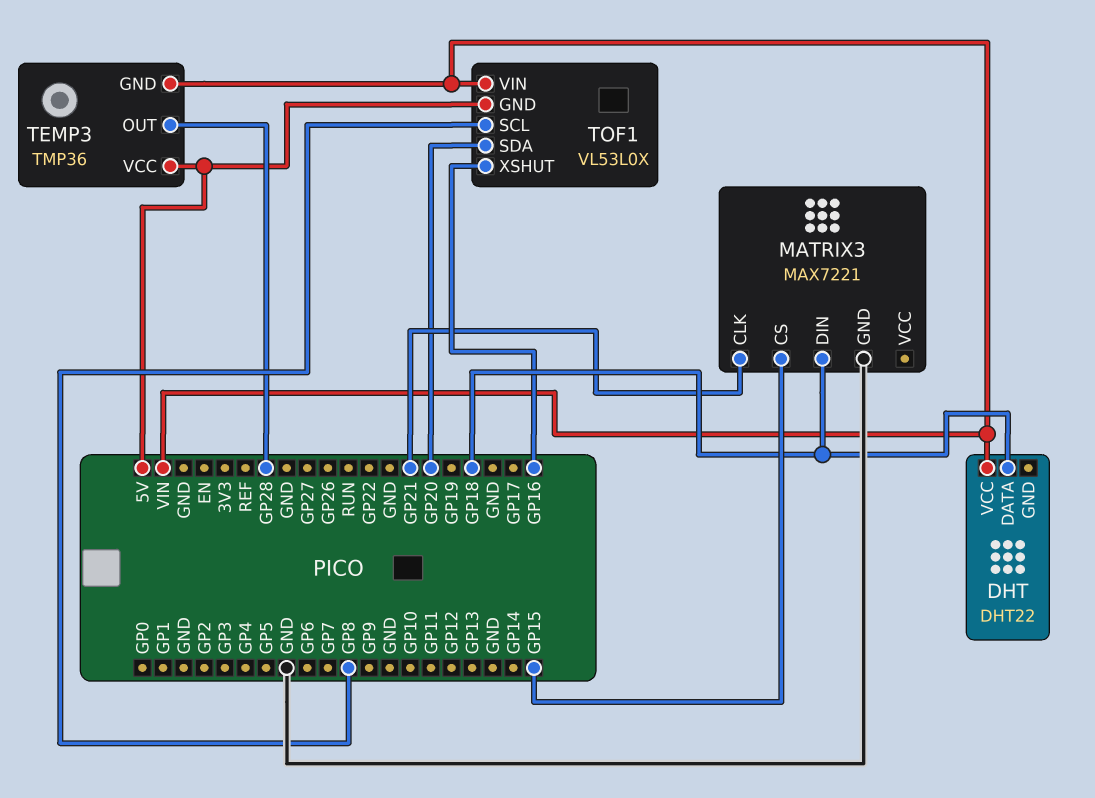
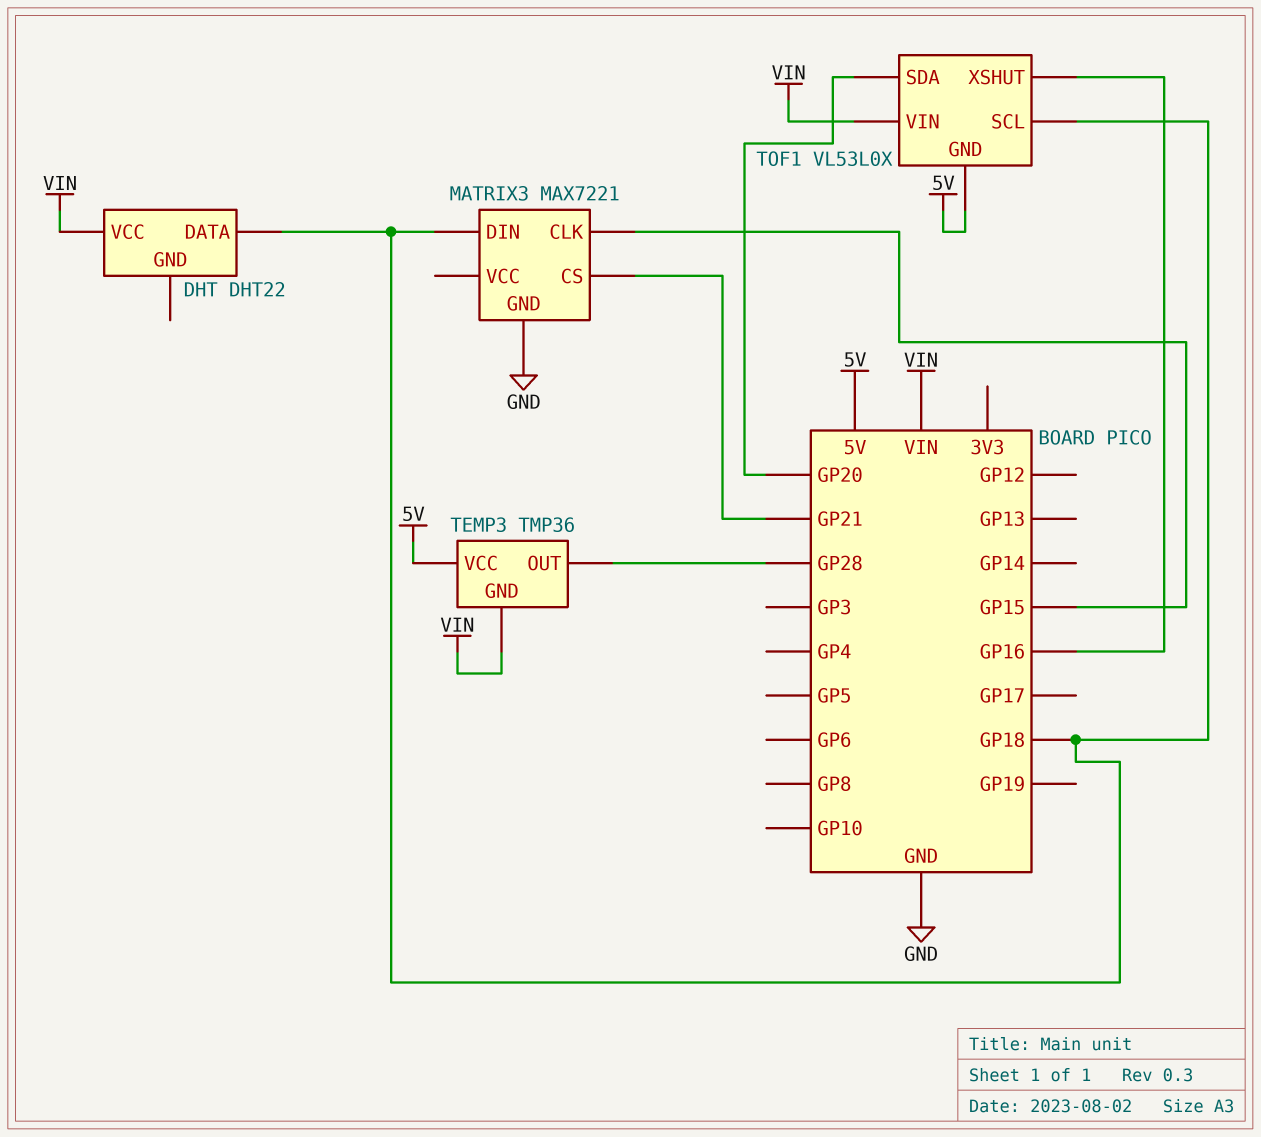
MATRIX3 pin CLK: GP21 -> GP15
MATRIX3 pin CS: GP15 -> GP21
TOF1 pin SCL: GP8 -> GP18

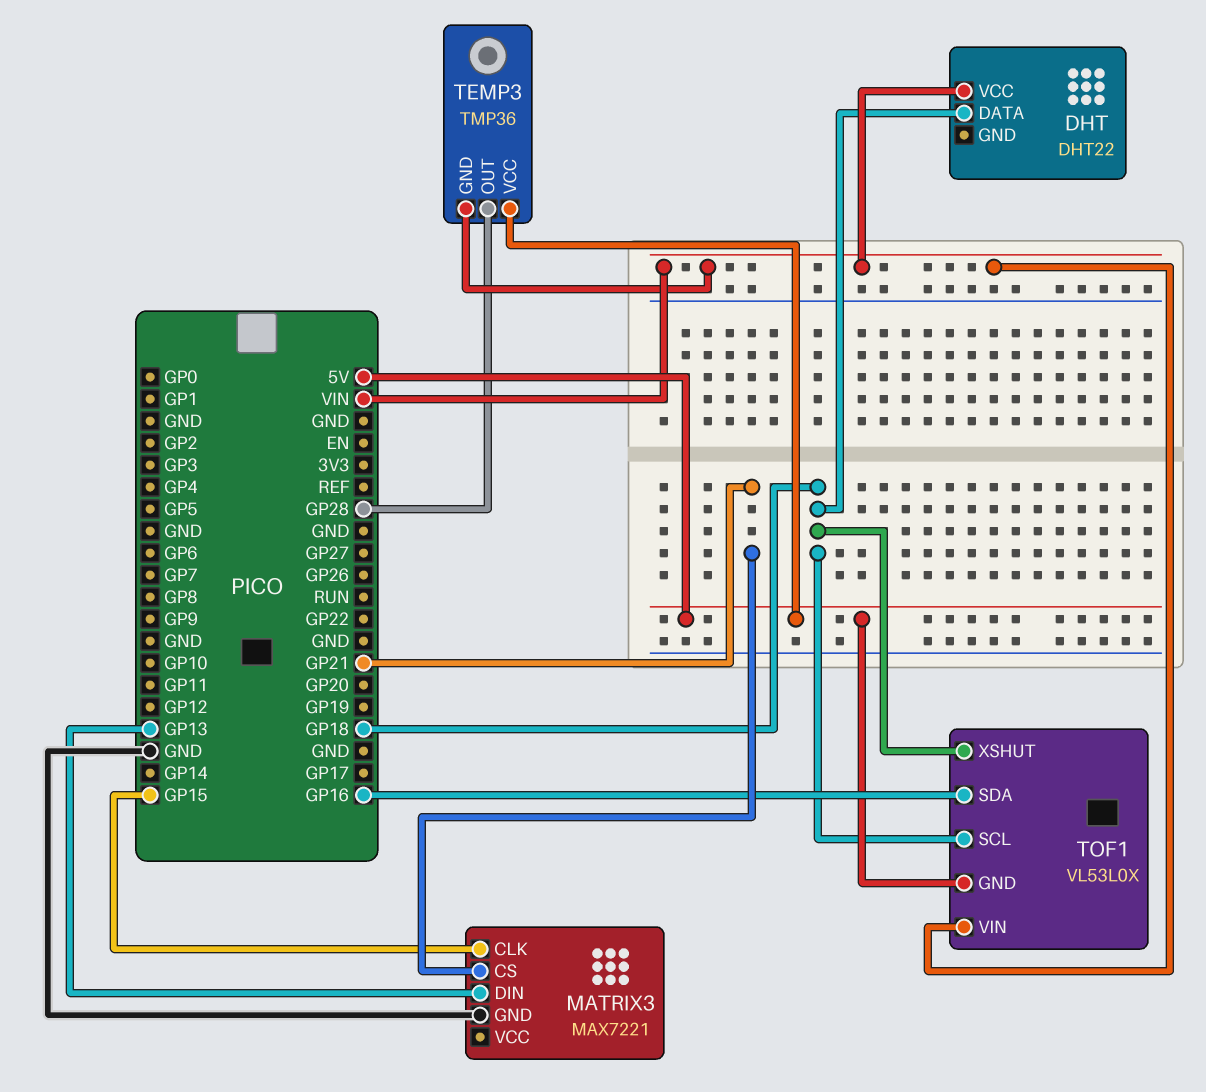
MATRIX3 pin DIN: GP18 -> GP13
TOF1 pin SDA: GP20 -> GP16
TOF1 pin XSHUT: GP16 -> GP18

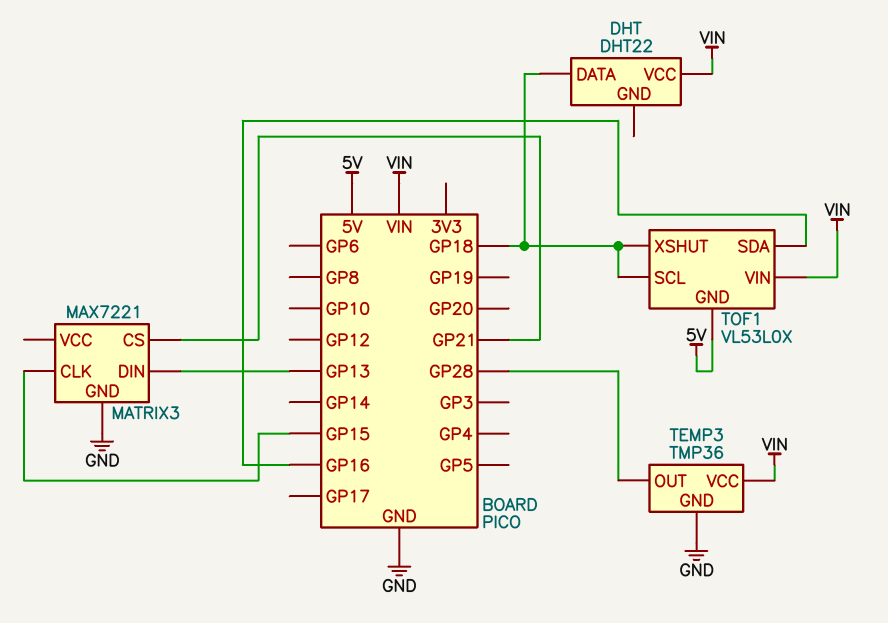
TEMP3 pin GND: VIN -> GND
TEMP3 pin VCC: 5V -> VIN

